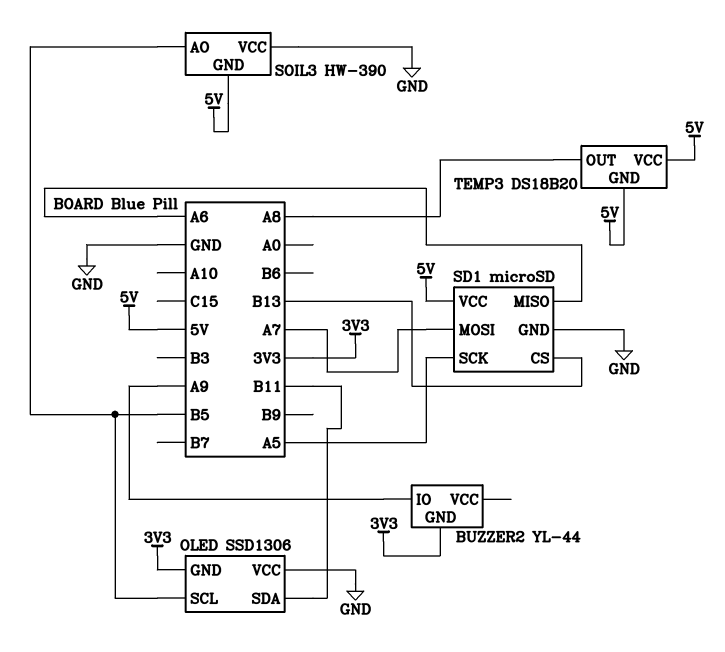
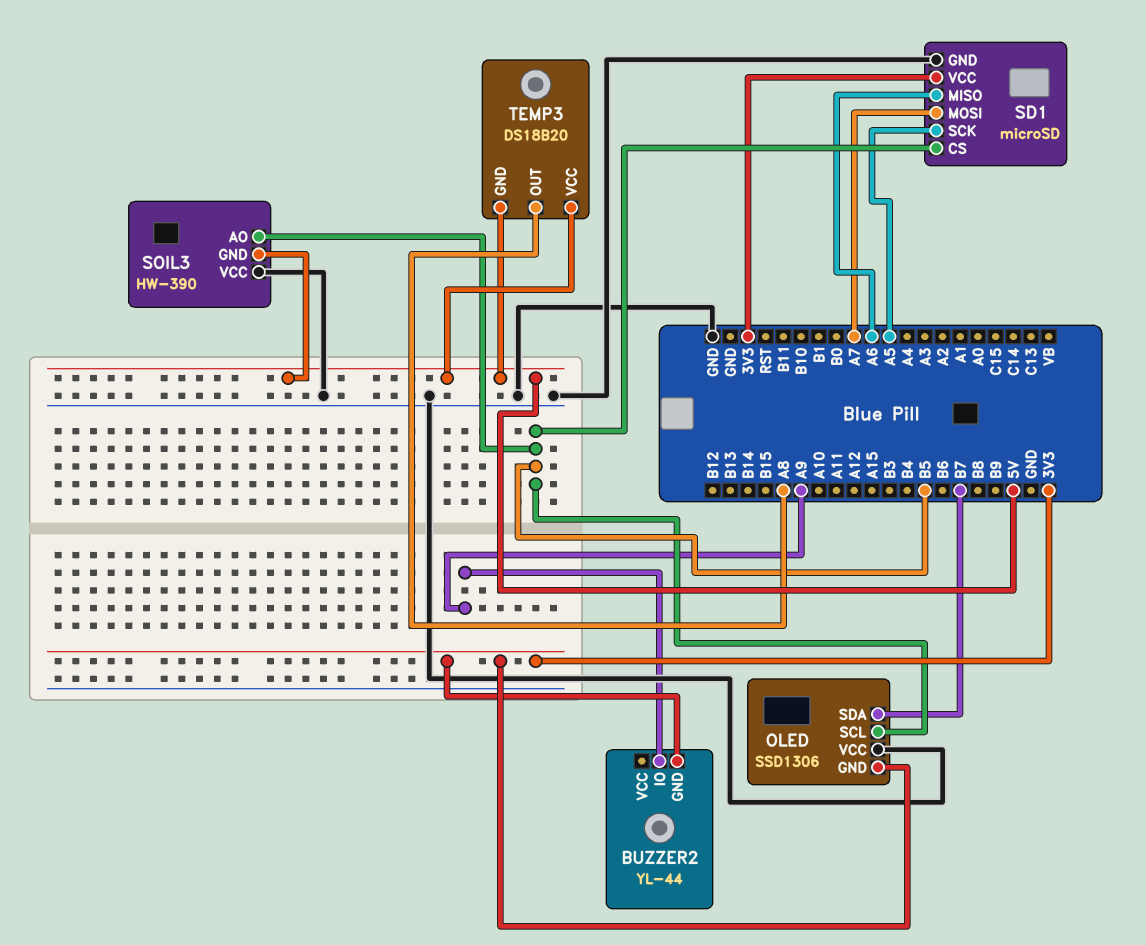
OLED pin SDA: B11 -> B7
SD1 pin CS: B13 -> B5
SD1 pin VCC: 5V -> 3V3

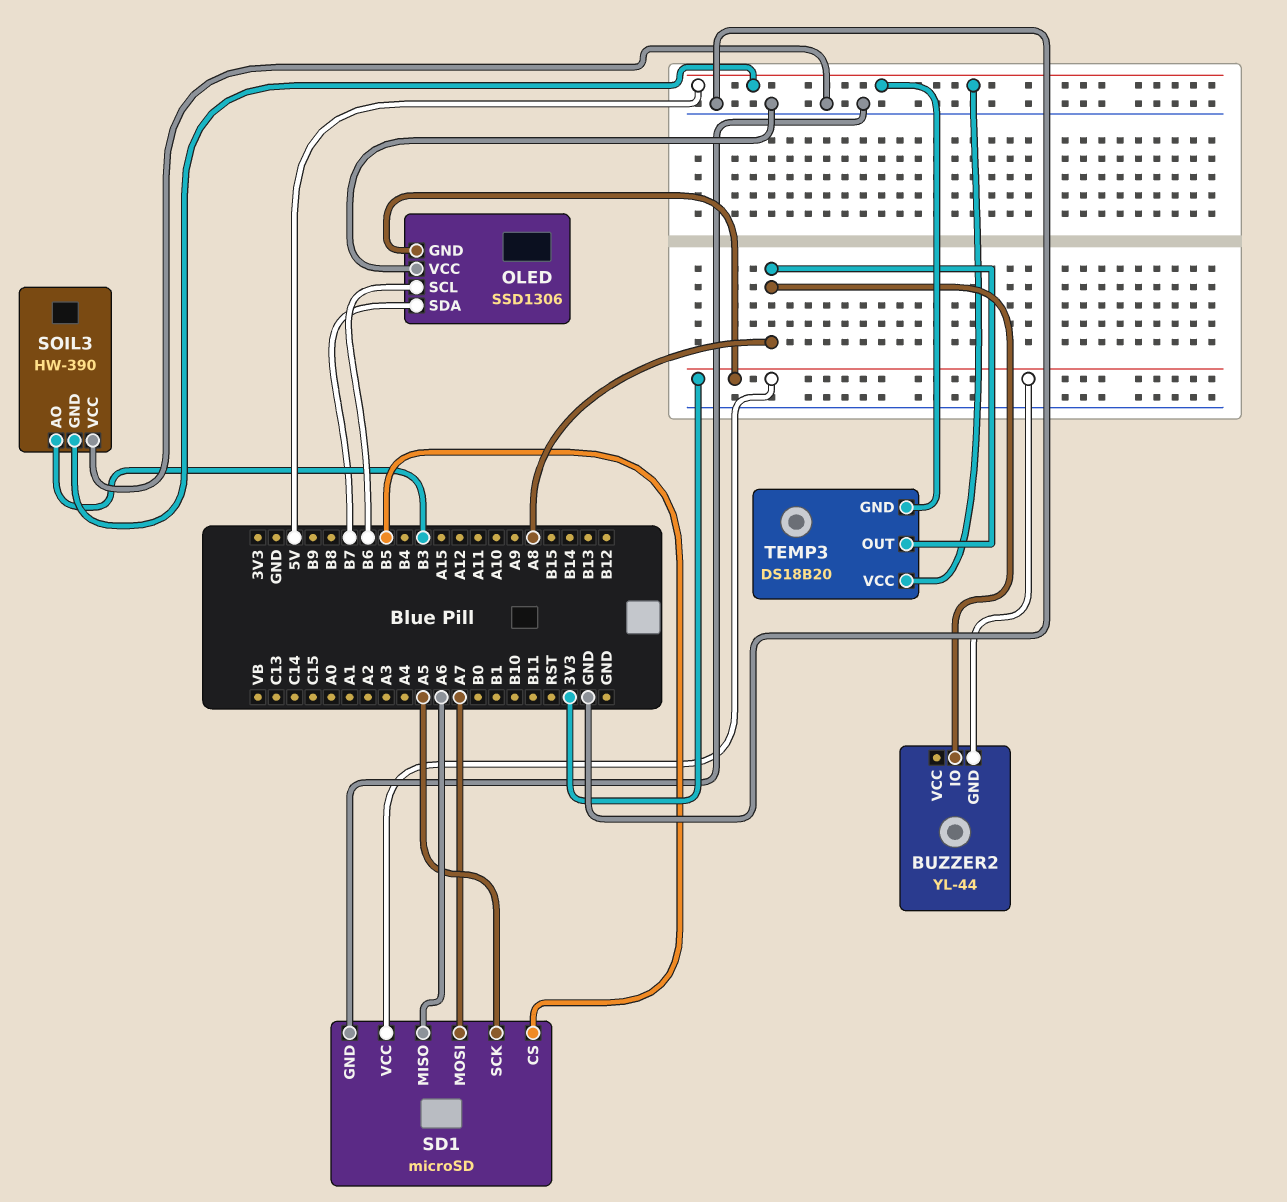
BUZZER2 pin IO: A9 -> A8
OLED pin SCL: B5 -> B6
SOIL3 pin AO: B5 -> B3

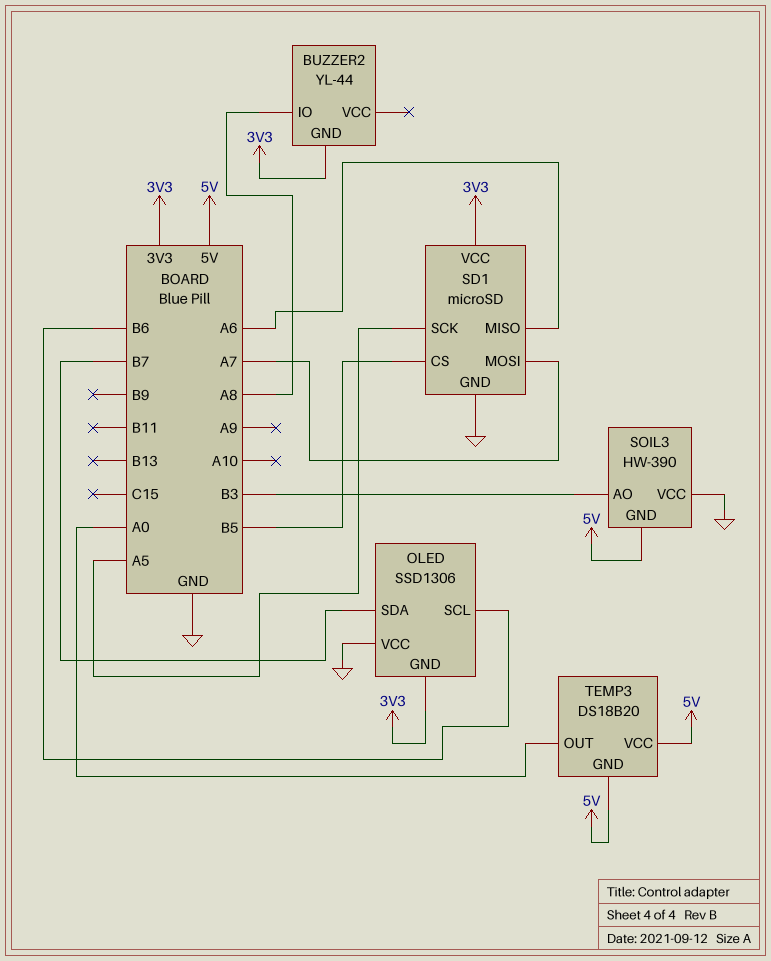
TEMP3 pin OUT: A8 -> A0

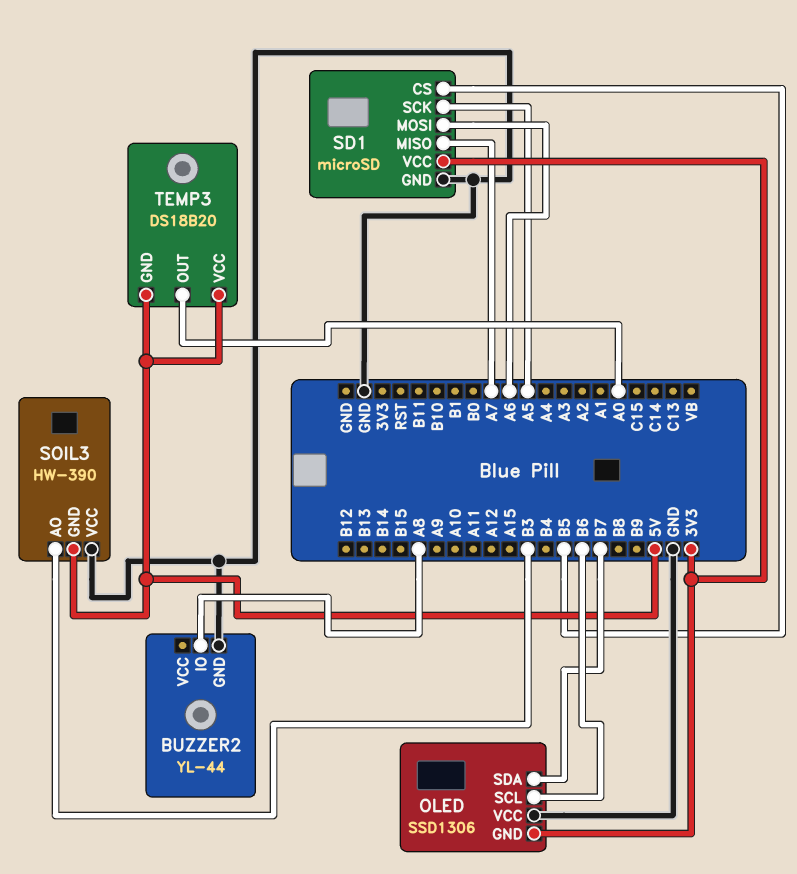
BUZZER2 pin GND: 3V3 -> GND
SD1 pin MISO: A6 -> A7
SD1 pin MOSI: A7 -> A6

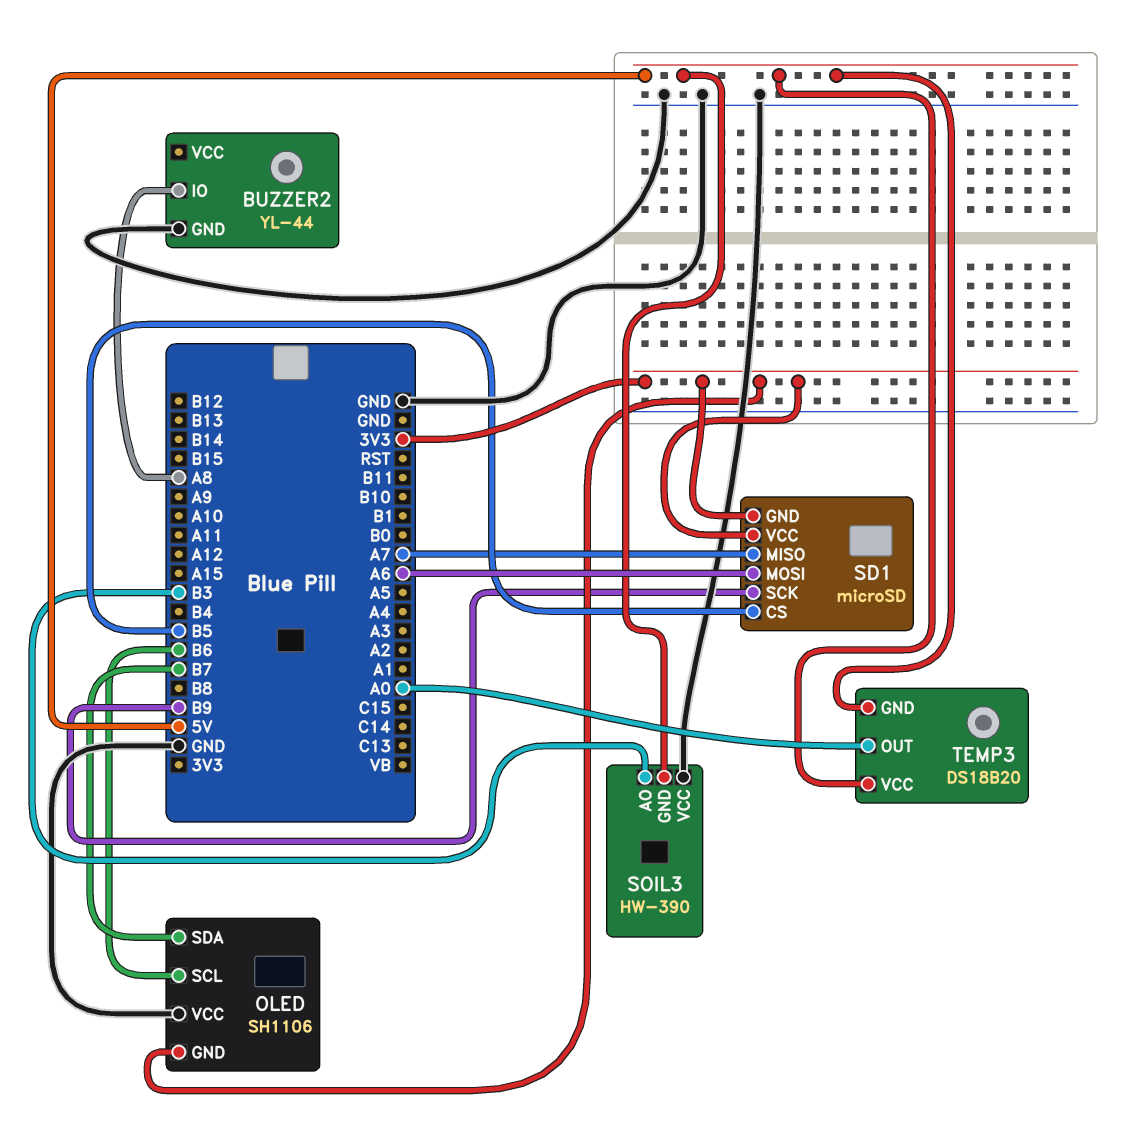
OLED: SSD1306 -> SH1106
SD1 pin GND: GND -> 3V3
SD1 pin SCK: A5 -> B9

